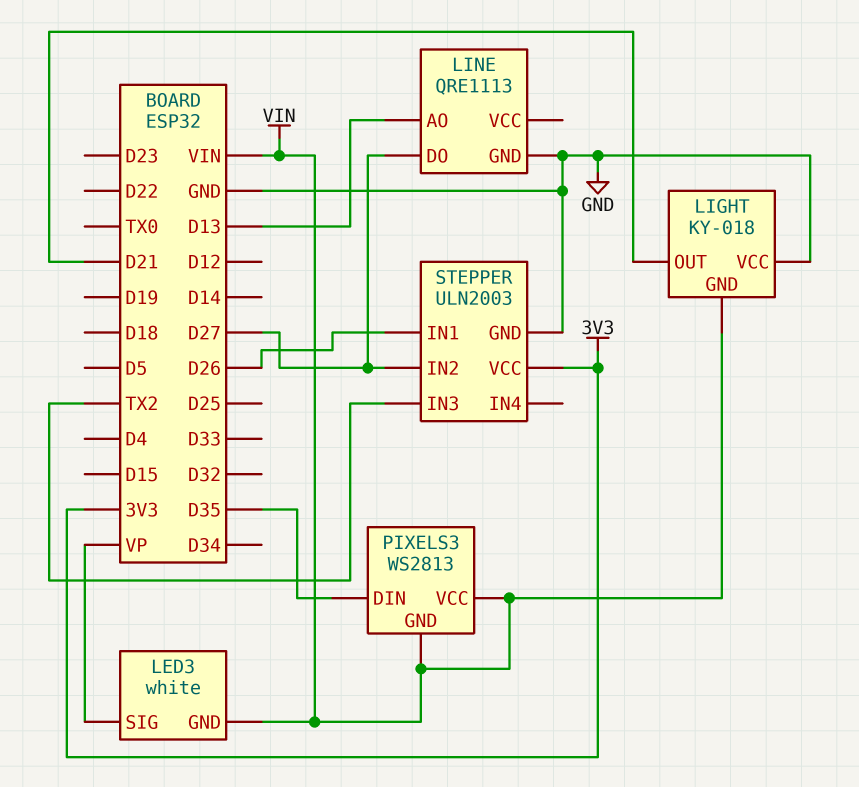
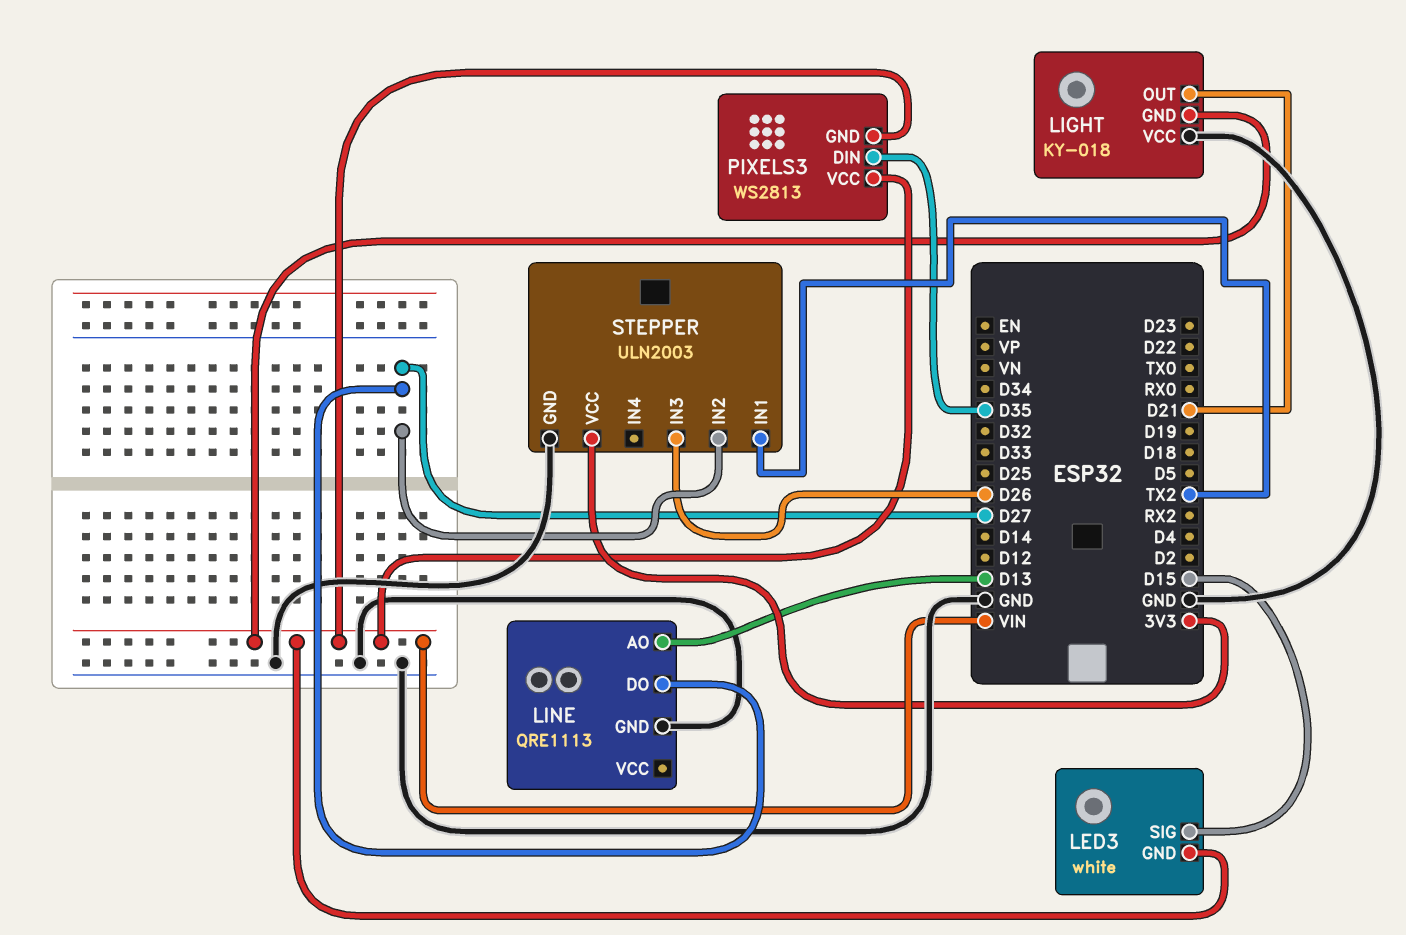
LED3 pin SIG: VP -> D15
STEPPER pin IN1: D26 -> TX2
STEPPER pin IN3: TX2 -> D26

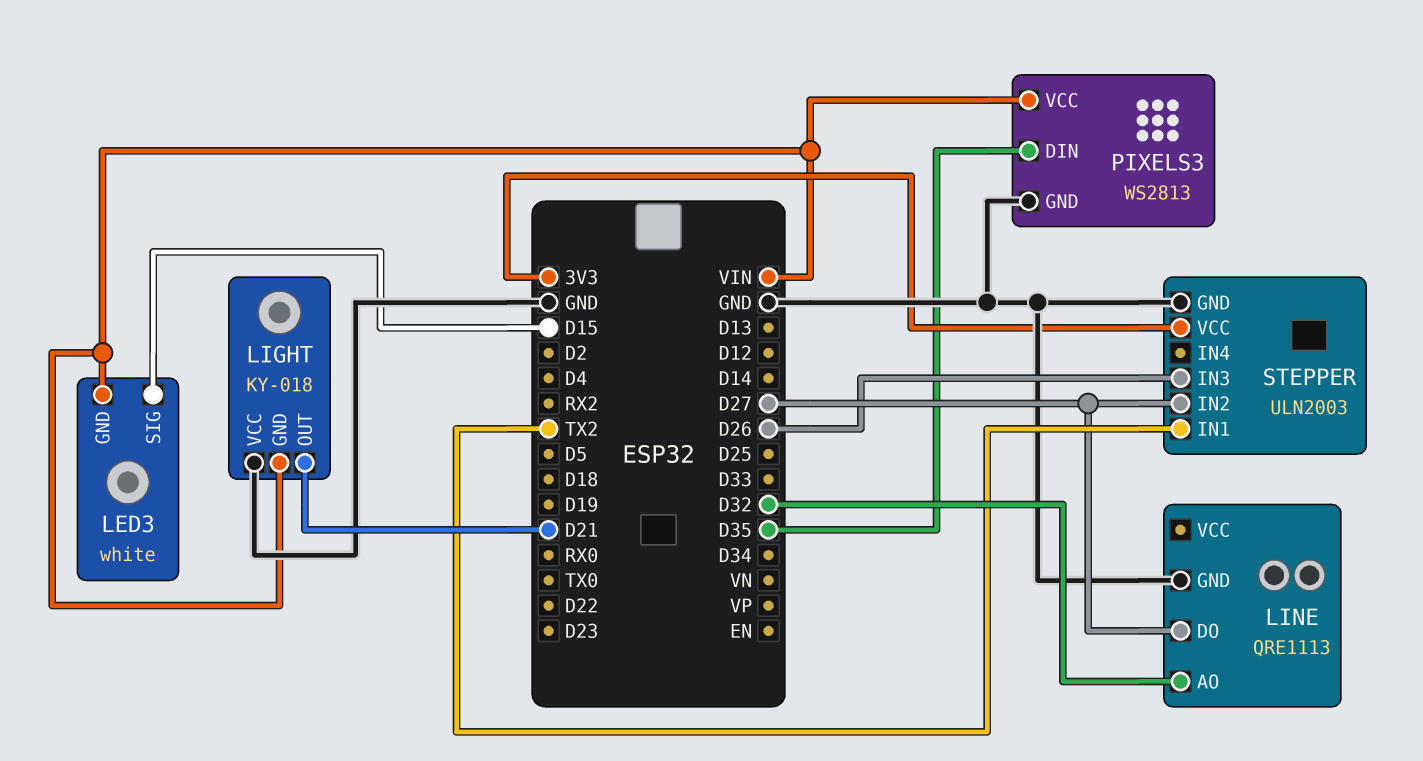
LINE pin AO: D13 -> D32
PIXELS3 pin GND: VIN -> GND

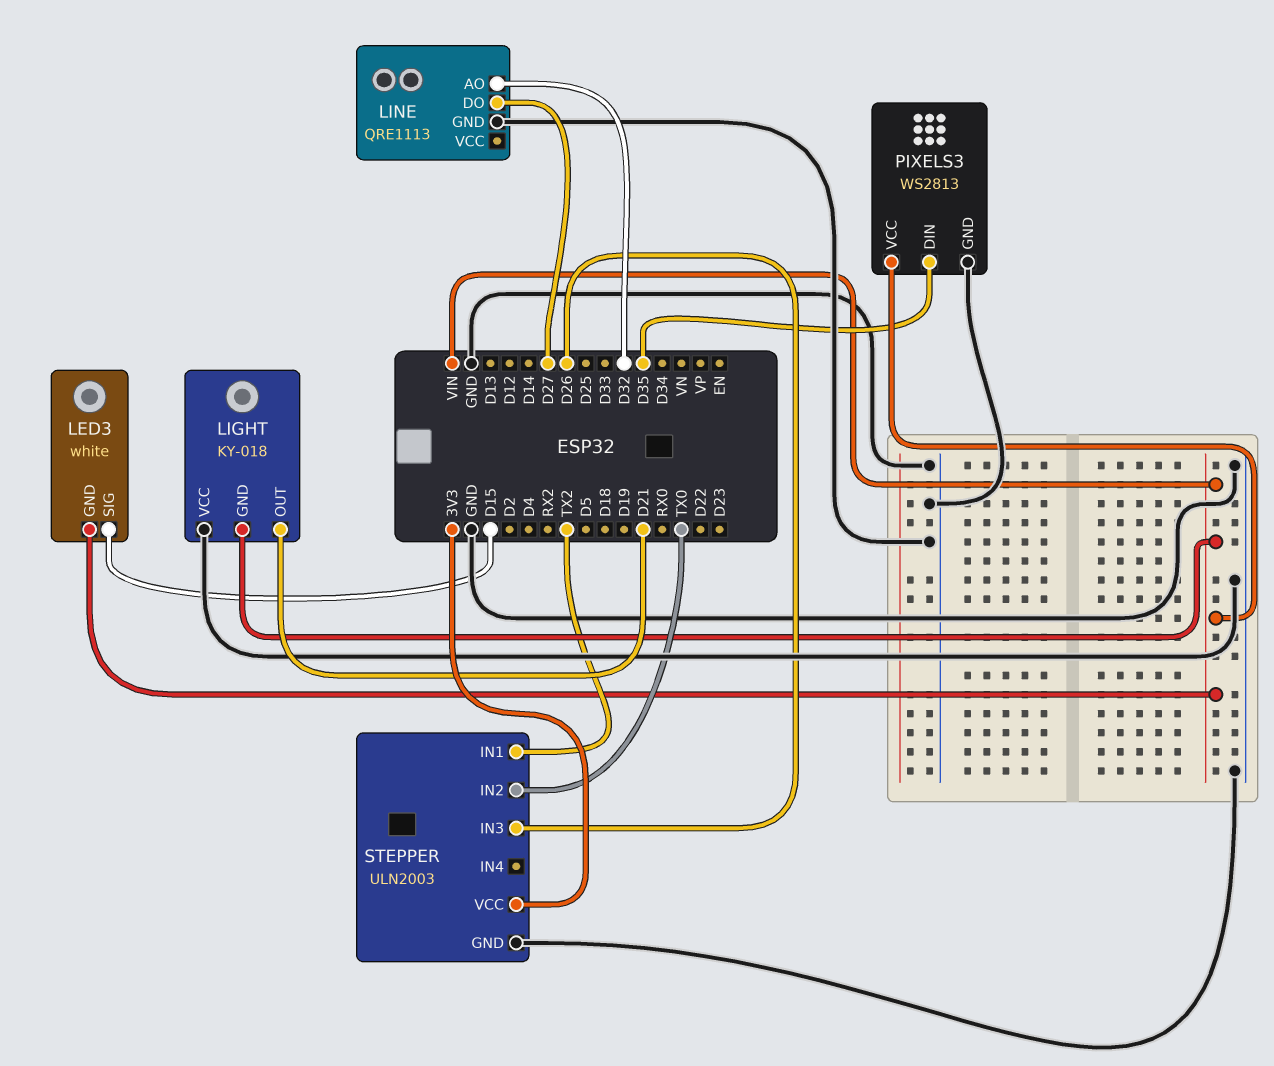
STEPPER pin IN2: D27 -> TX0

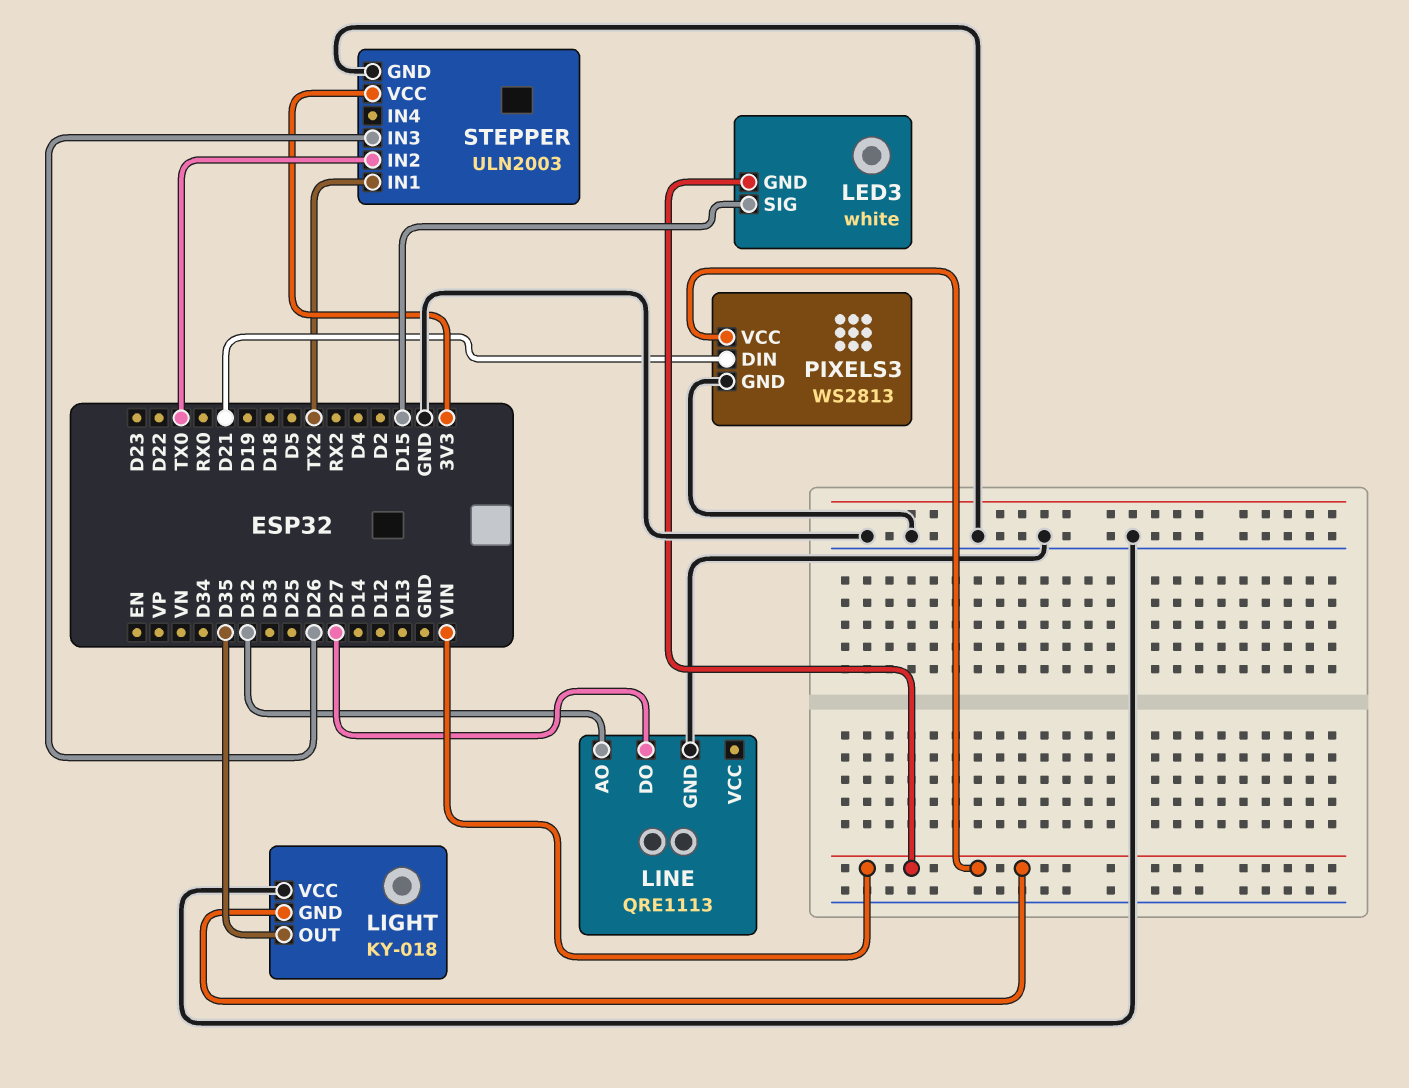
LIGHT pin OUT: D21 -> D35
PIXELS3 pin DIN: D35 -> D21

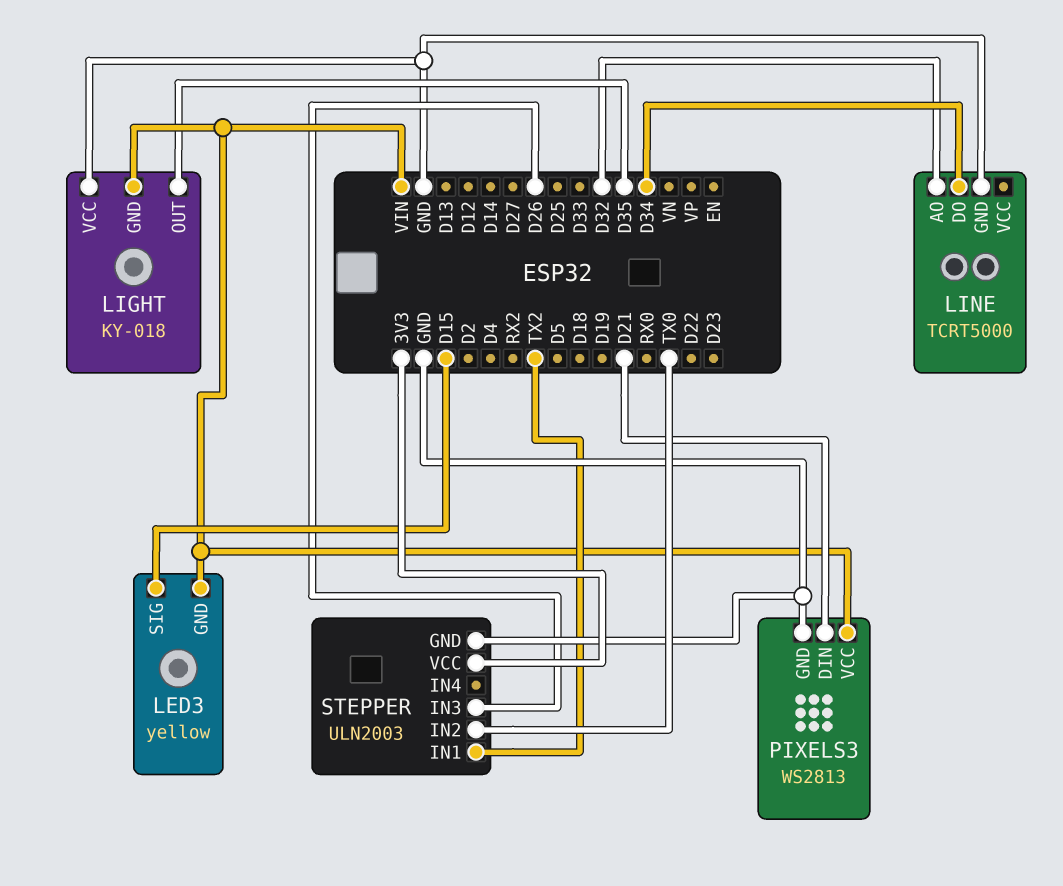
LED3: white -> yellow
LINE: QRE1113 -> TCRT5000
LINE pin DO: D27 -> D34

